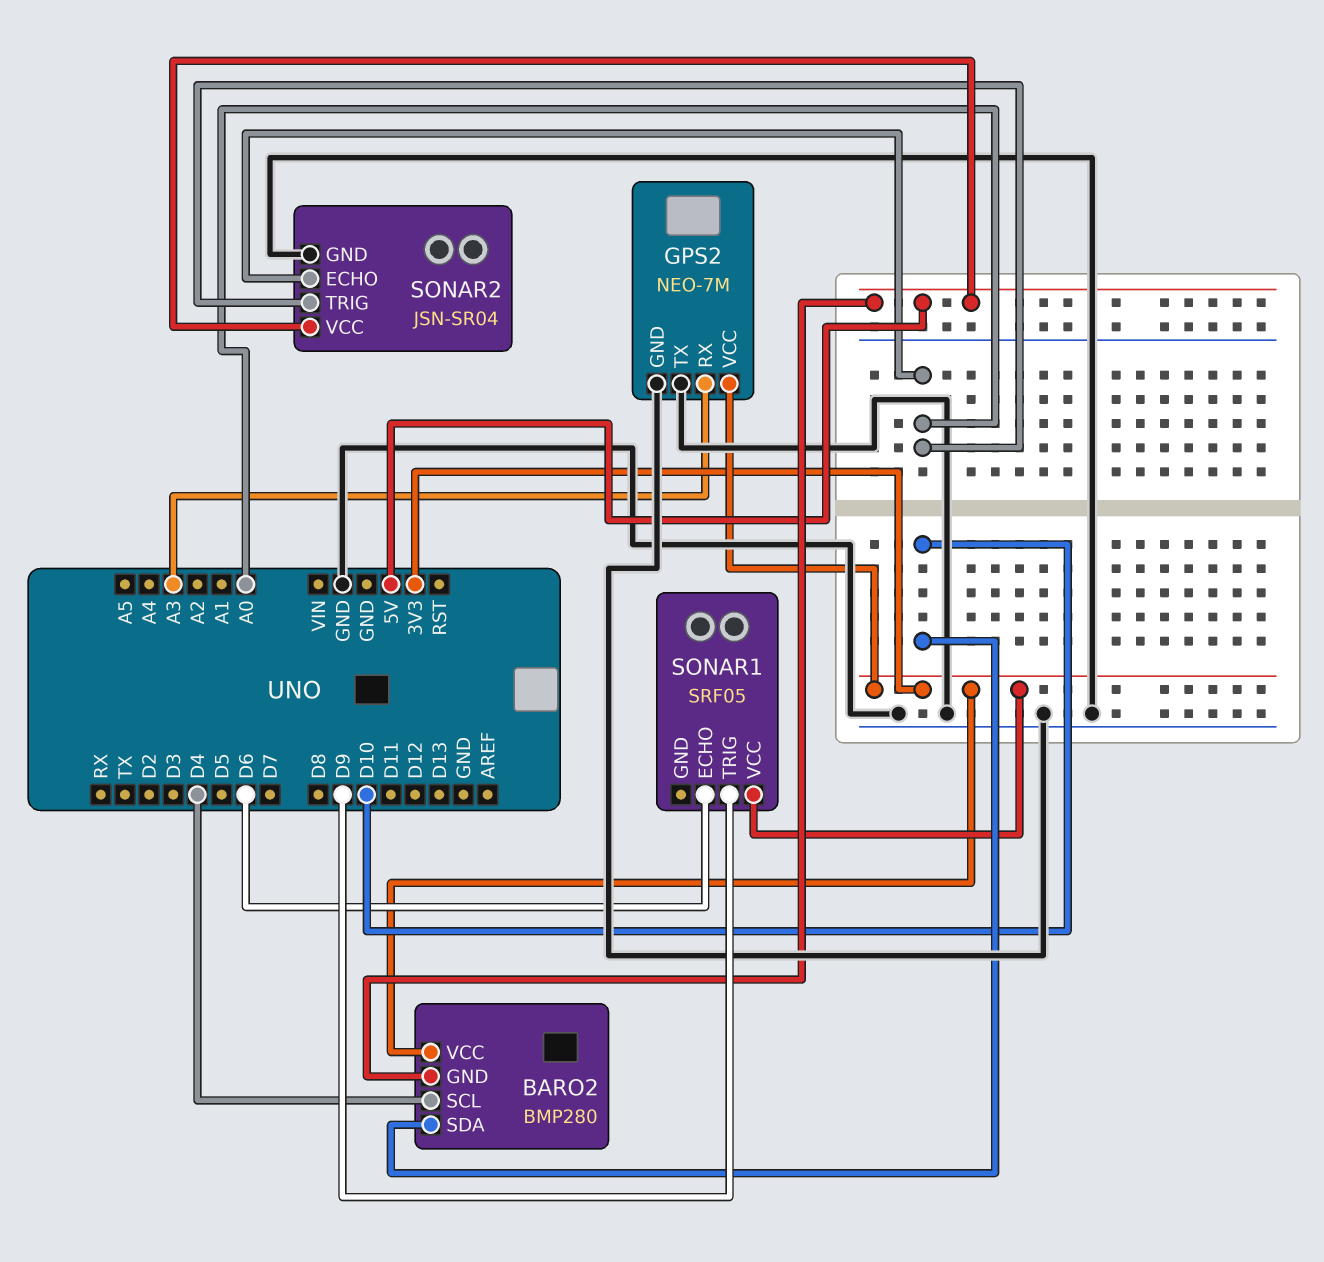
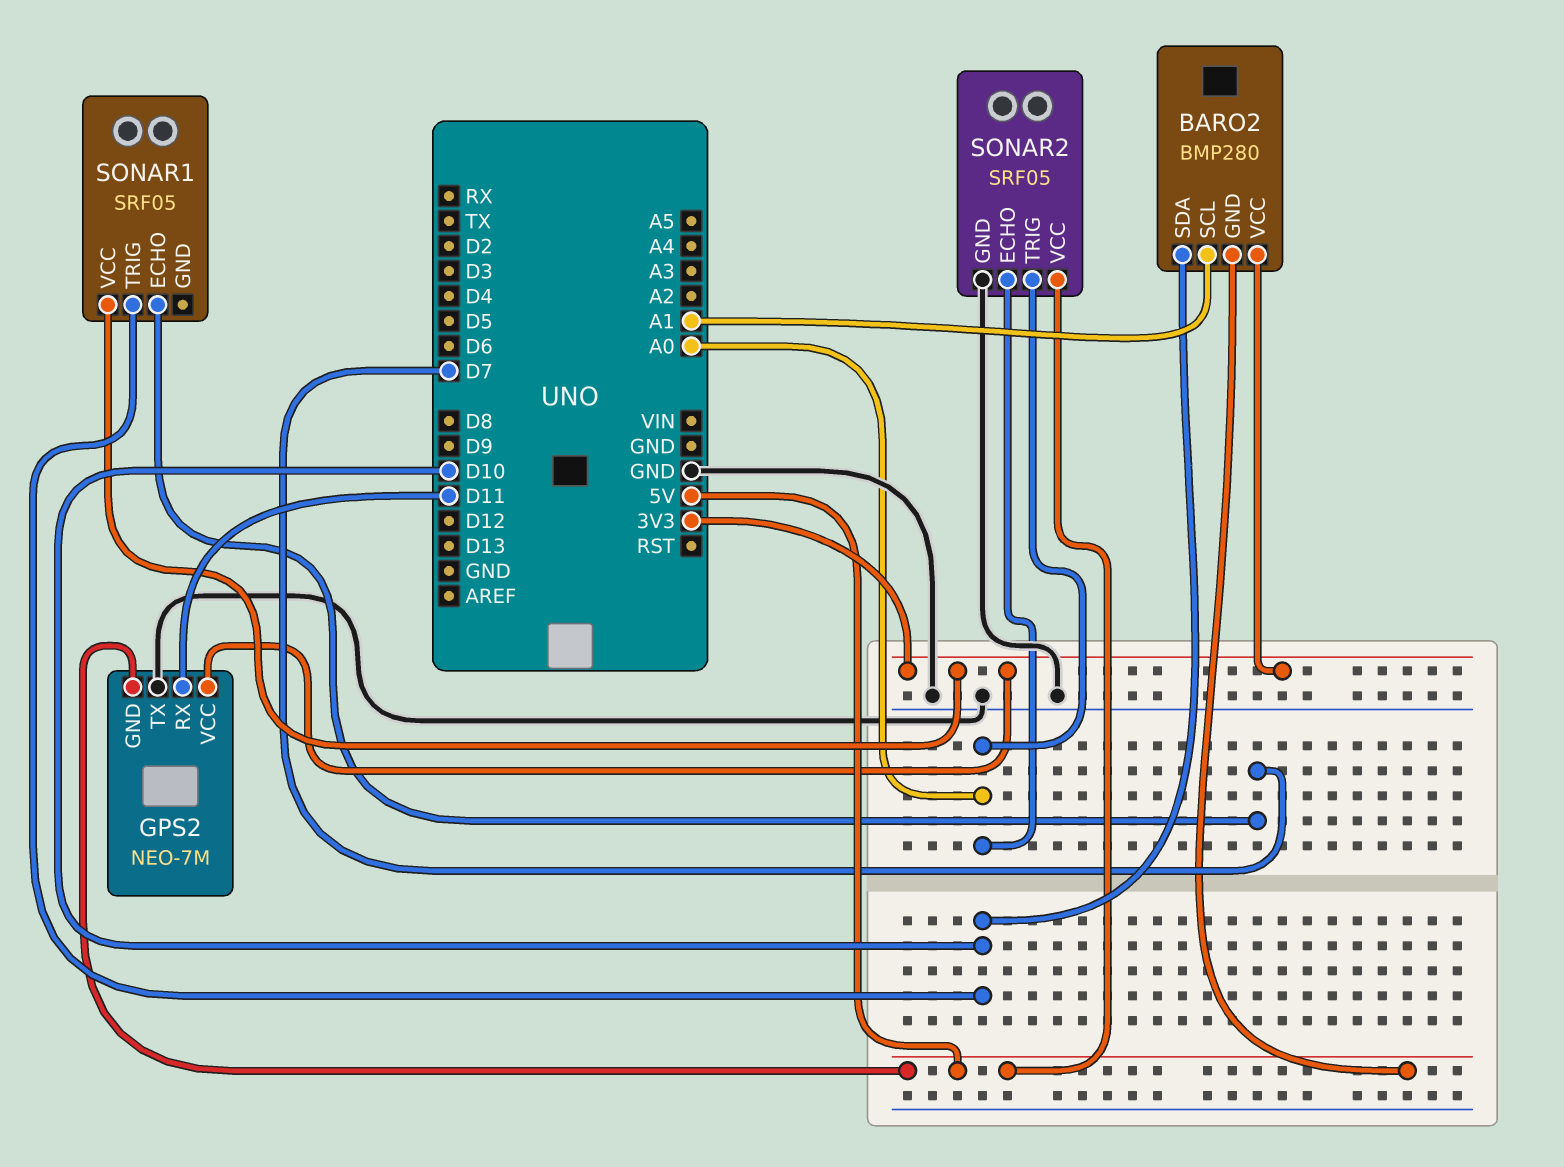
BARO2 pin SCL: D4 -> A1
GPS2 pin GND: GND -> 5V
GPS2 pin RX: A3 -> D11
SONAR1 pin ECHO: D6 -> D7
SONAR1 pin TRIG: D9 -> D10
SONAR2: JSN-SR04 -> SRF05

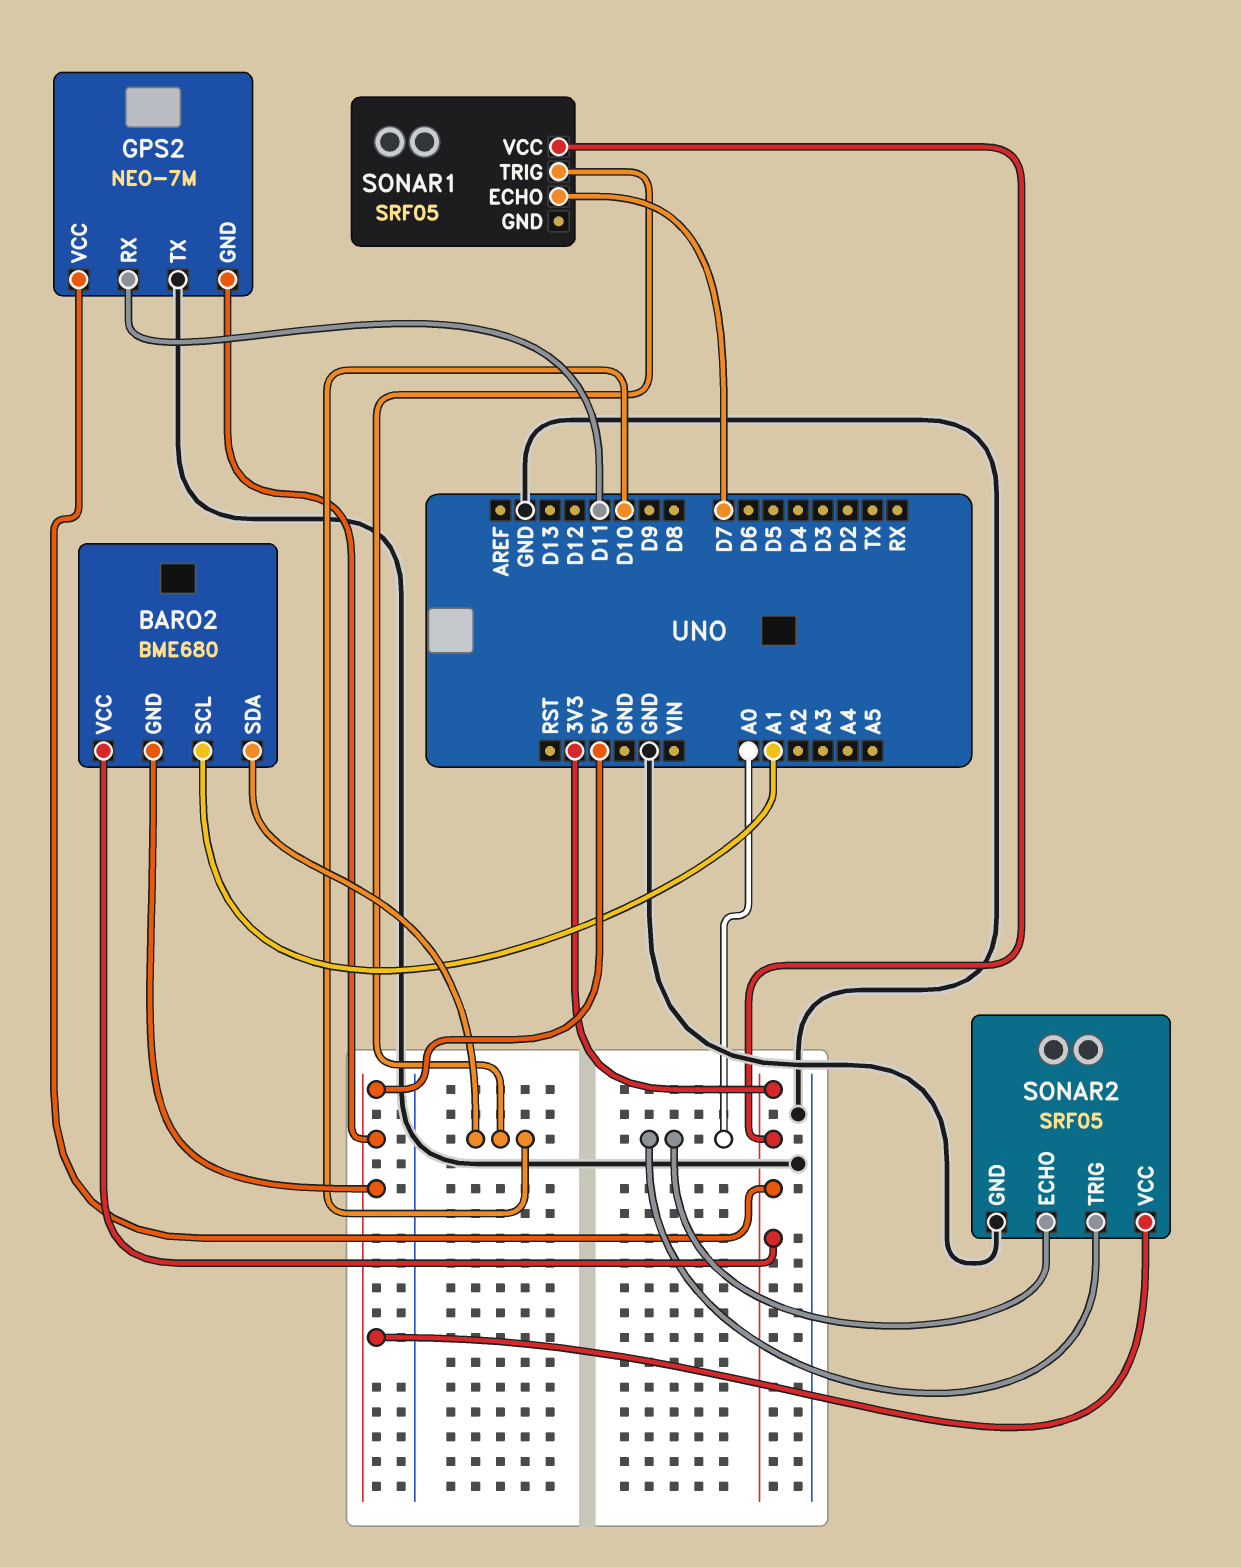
BARO2: BMP280 -> BME680

